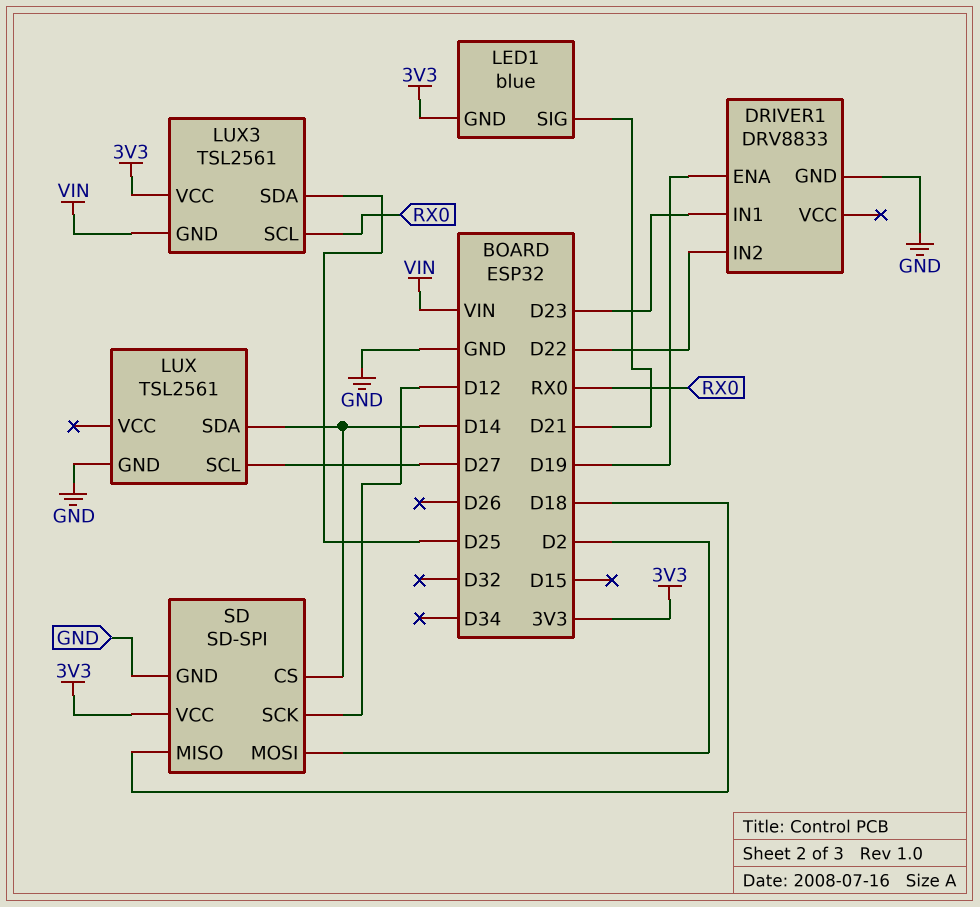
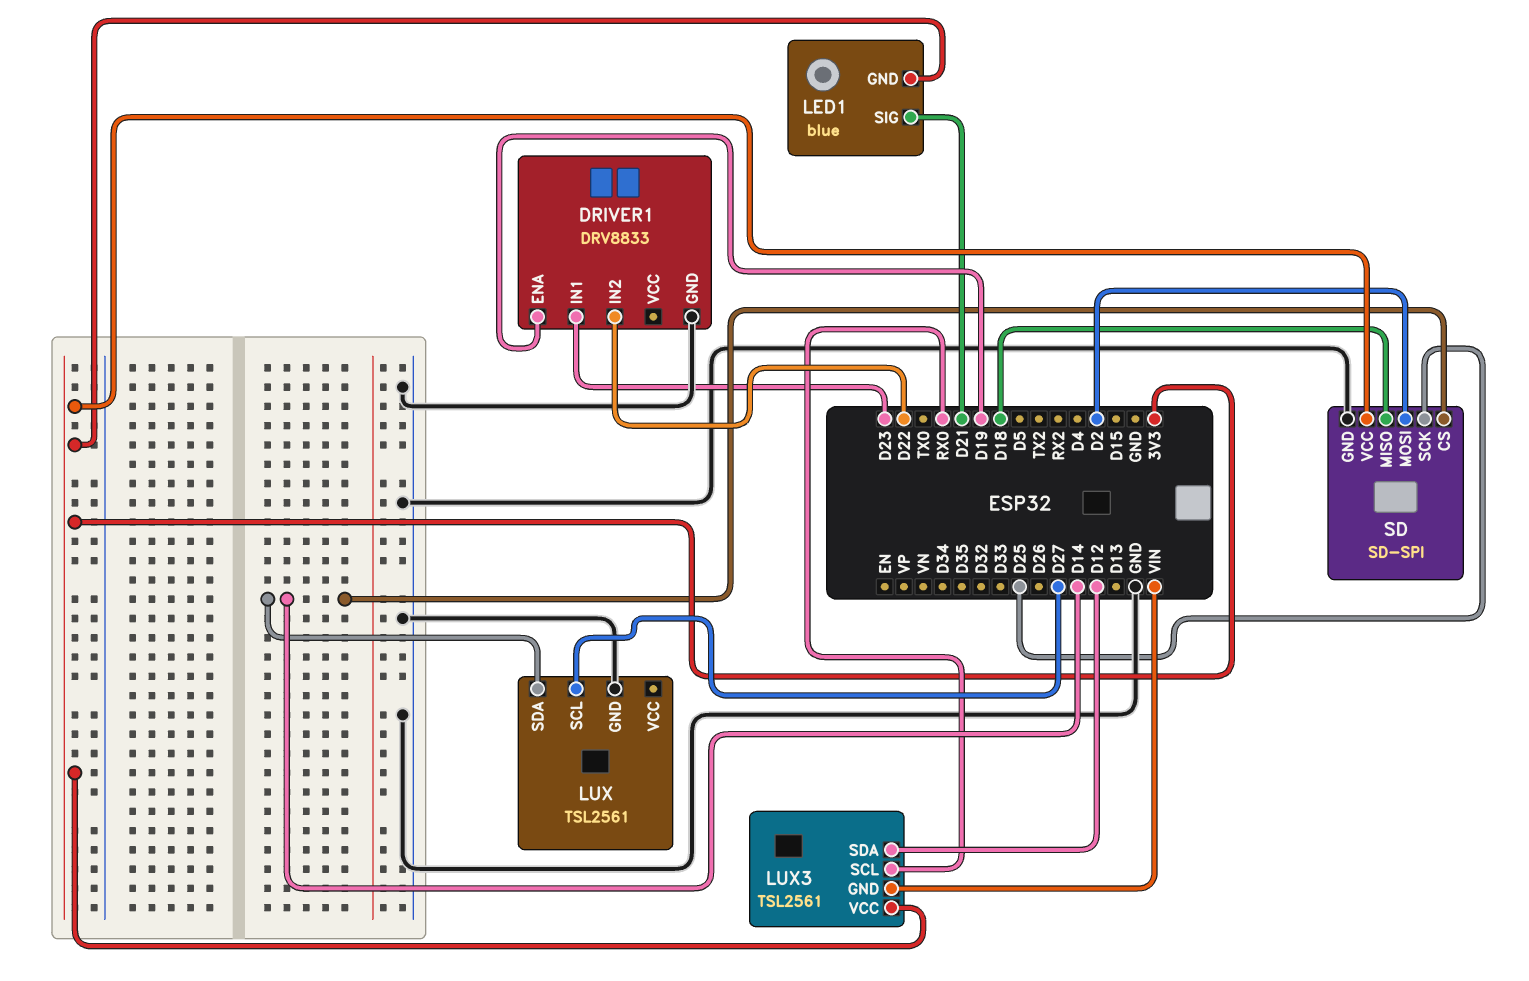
LUX3 pin SDA: D25 -> D12
SD pin SCK: D12 -> D25

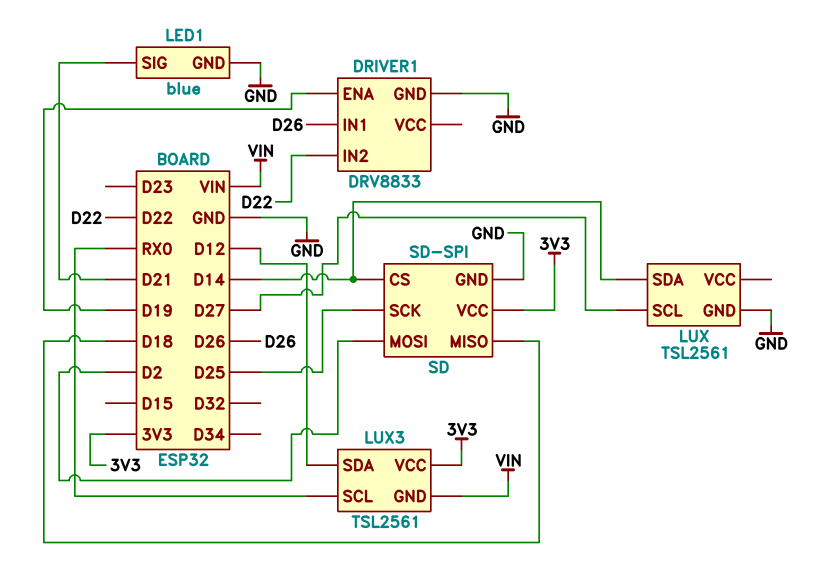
DRIVER1 pin IN1: D23 -> D26
LED1 pin GND: 3V3 -> GND

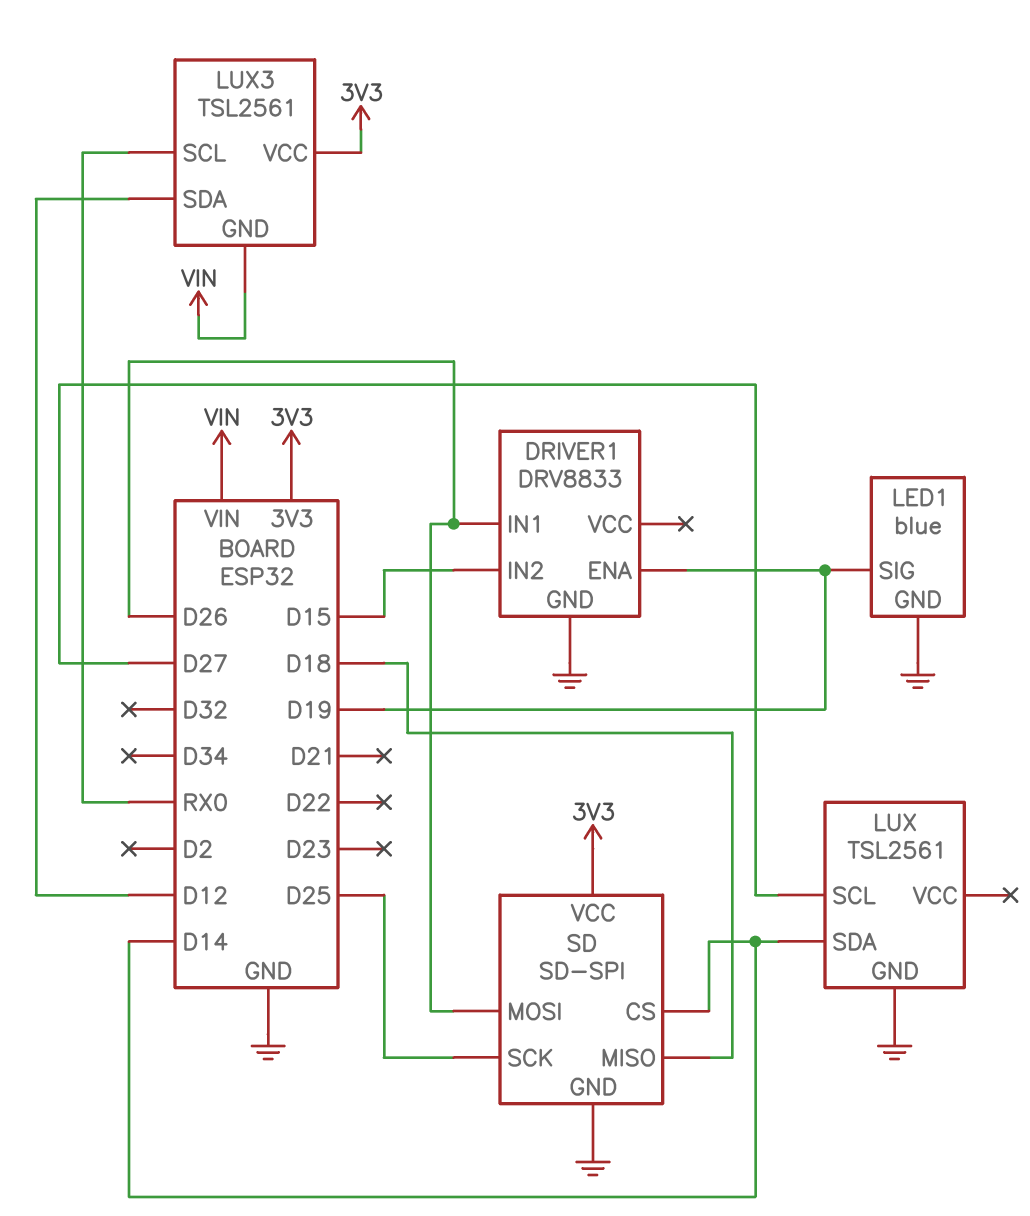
DRIVER1 pin IN2: D22 -> D15
LED1 pin SIG: D21 -> D19
SD pin MOSI: D2 -> D26

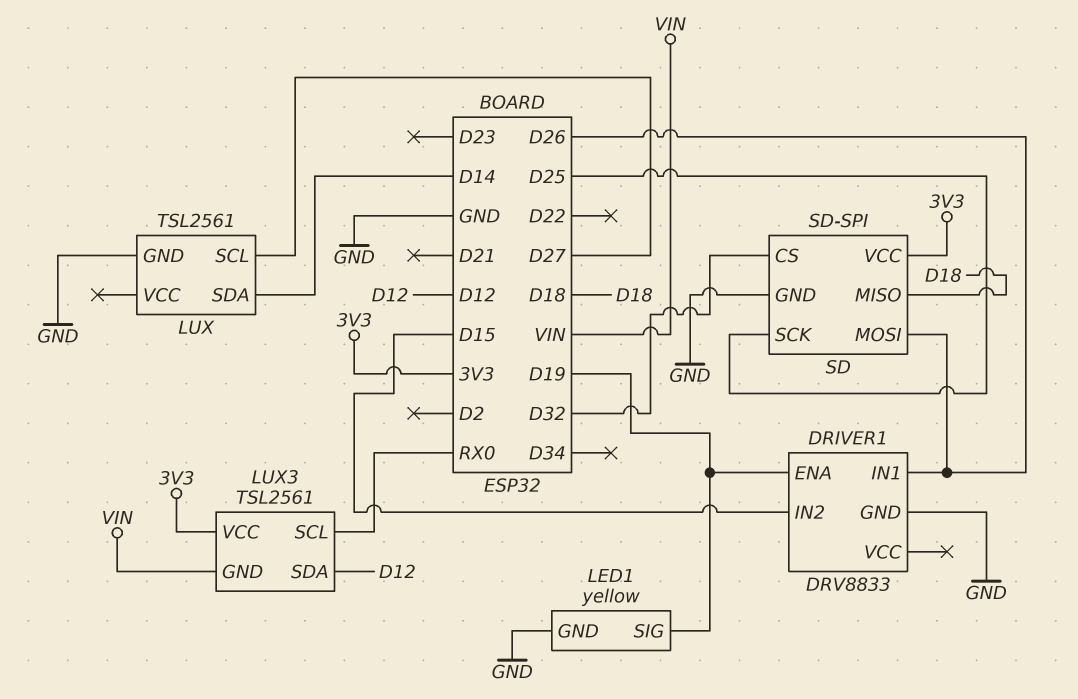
LED1: blue -> yellow
SD pin CS: D14 -> D32

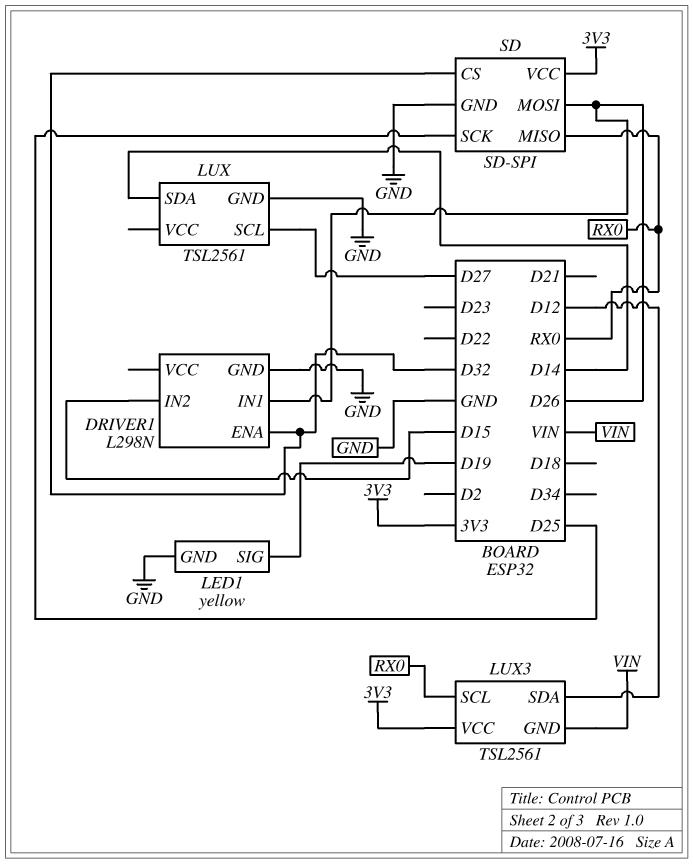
DRIVER1: DRV8833 -> L298N
DRIVER1 pin ENA: D19 -> D32
SD pin MISO: D18 -> RX0

